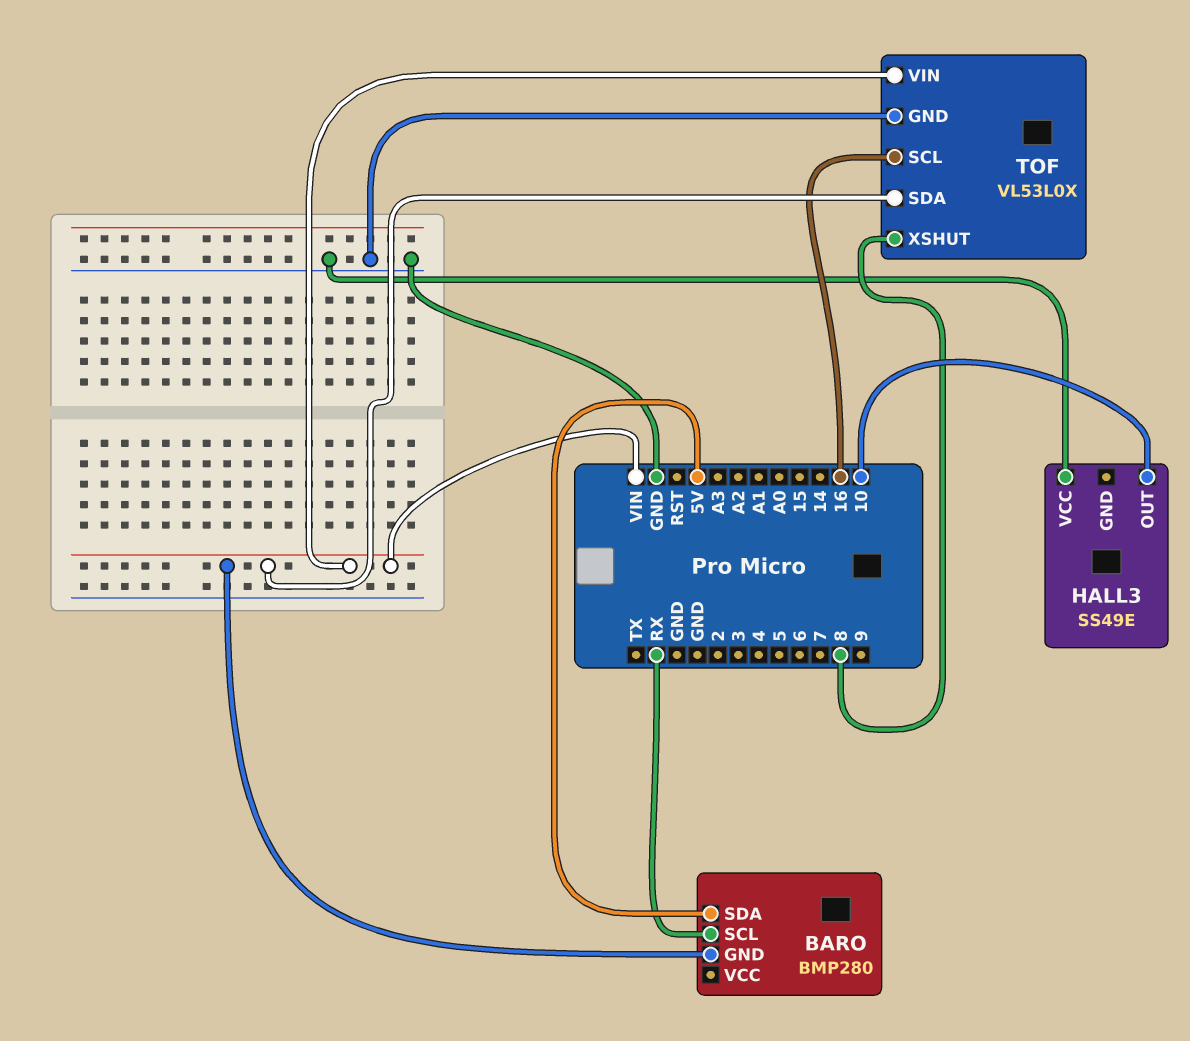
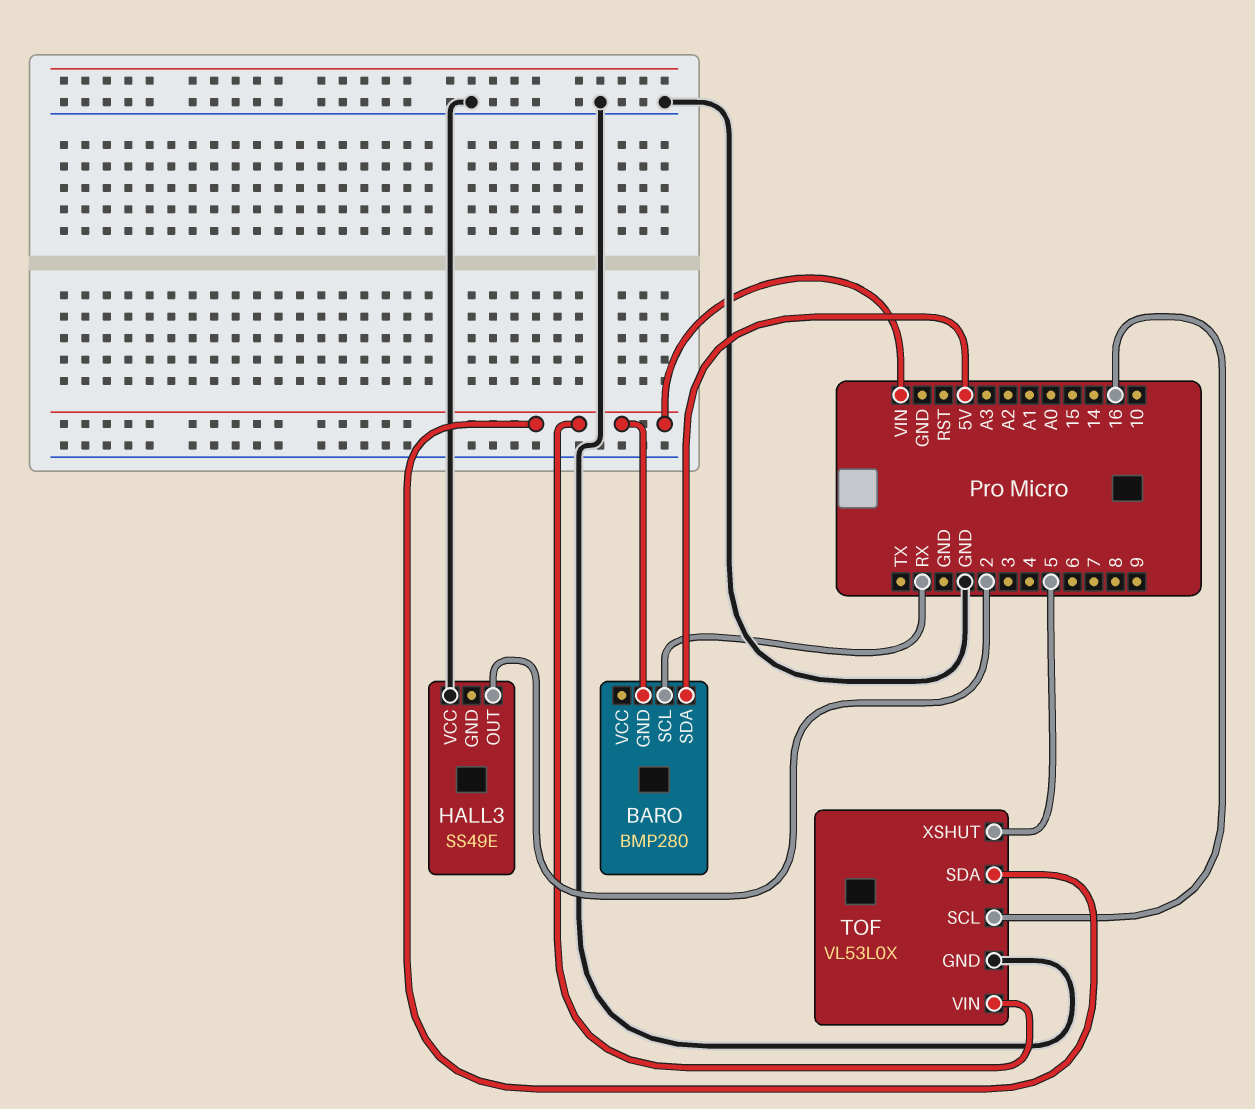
HALL3 pin OUT: 10 -> 2
TOF pin XSHUT: 8 -> 5

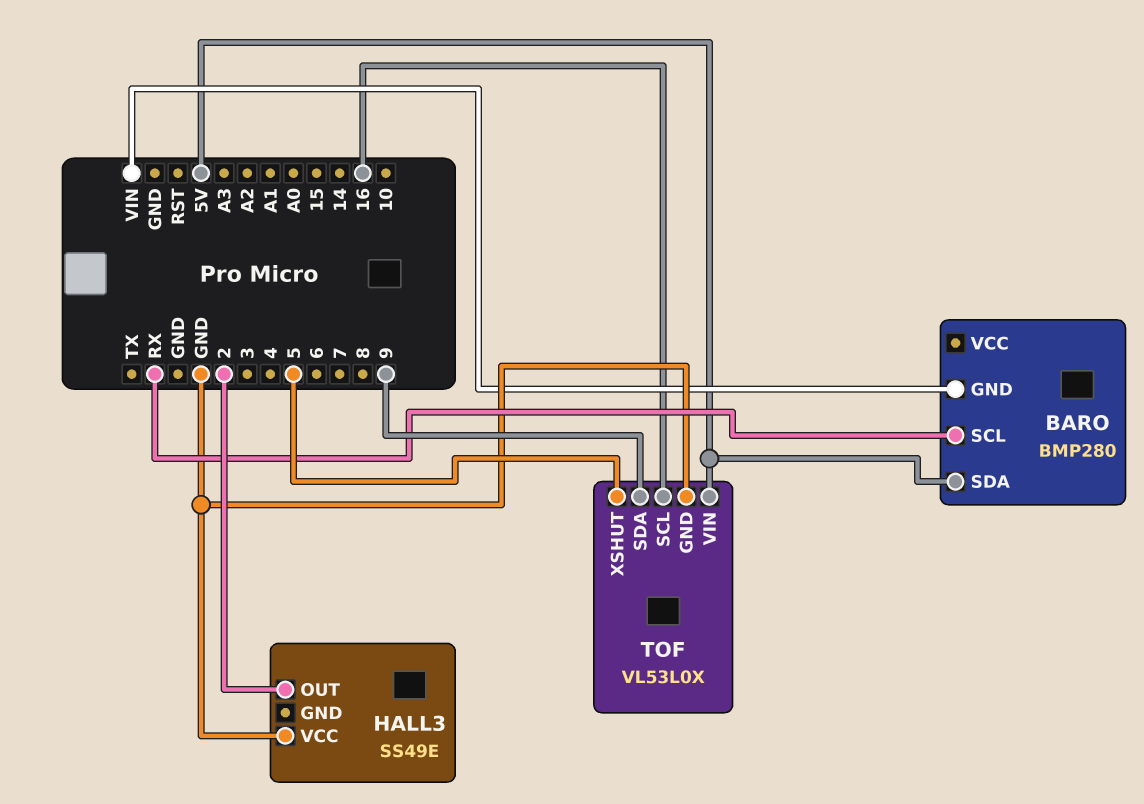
TOF pin SDA: VIN -> 9
TOF pin VIN: VIN -> 5V

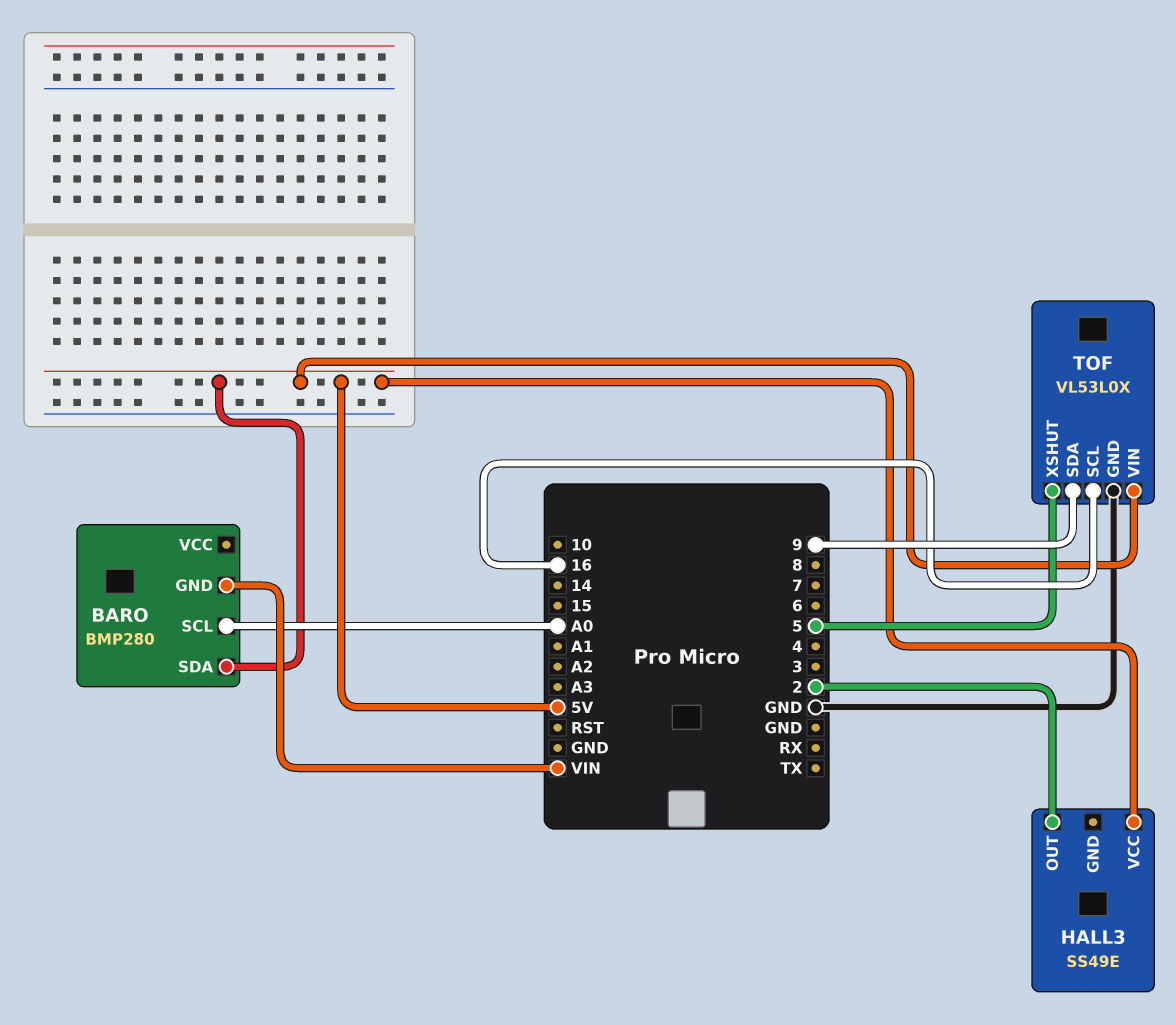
BARO pin SCL: RX -> A0
HALL3 pin VCC: GND -> 5V

